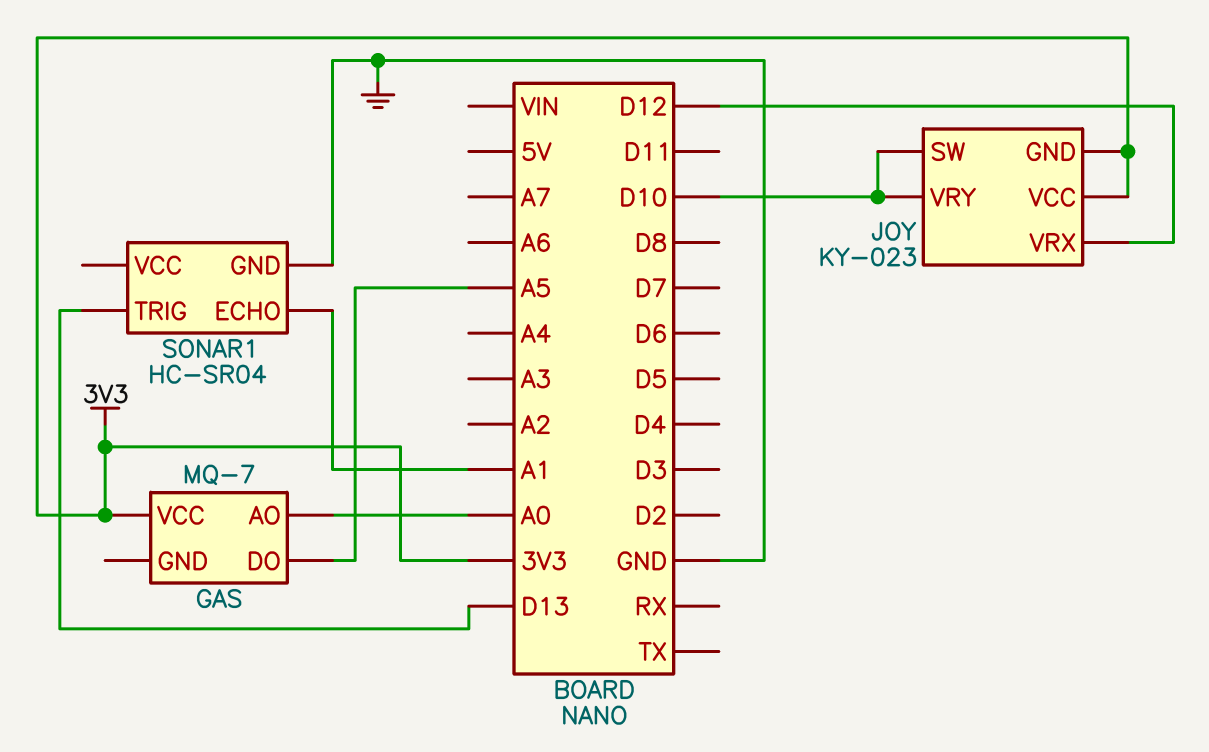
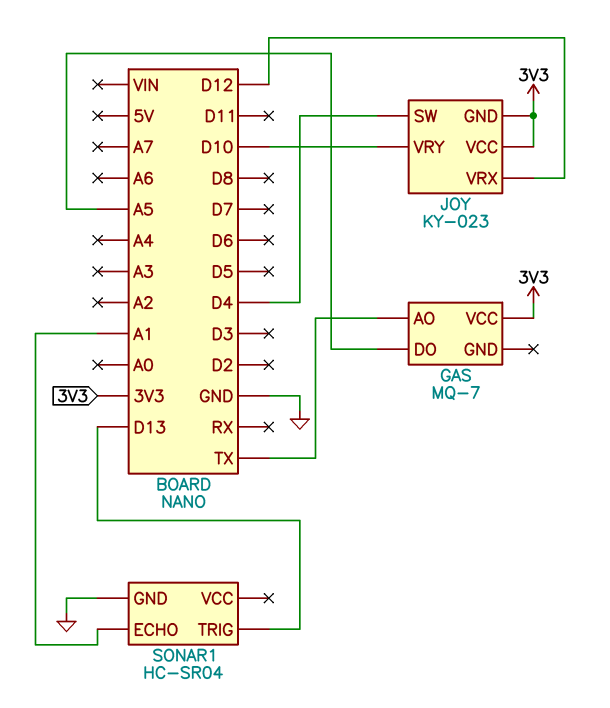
GAS pin AO: A0 -> TX
JOY pin SW: D10 -> D4

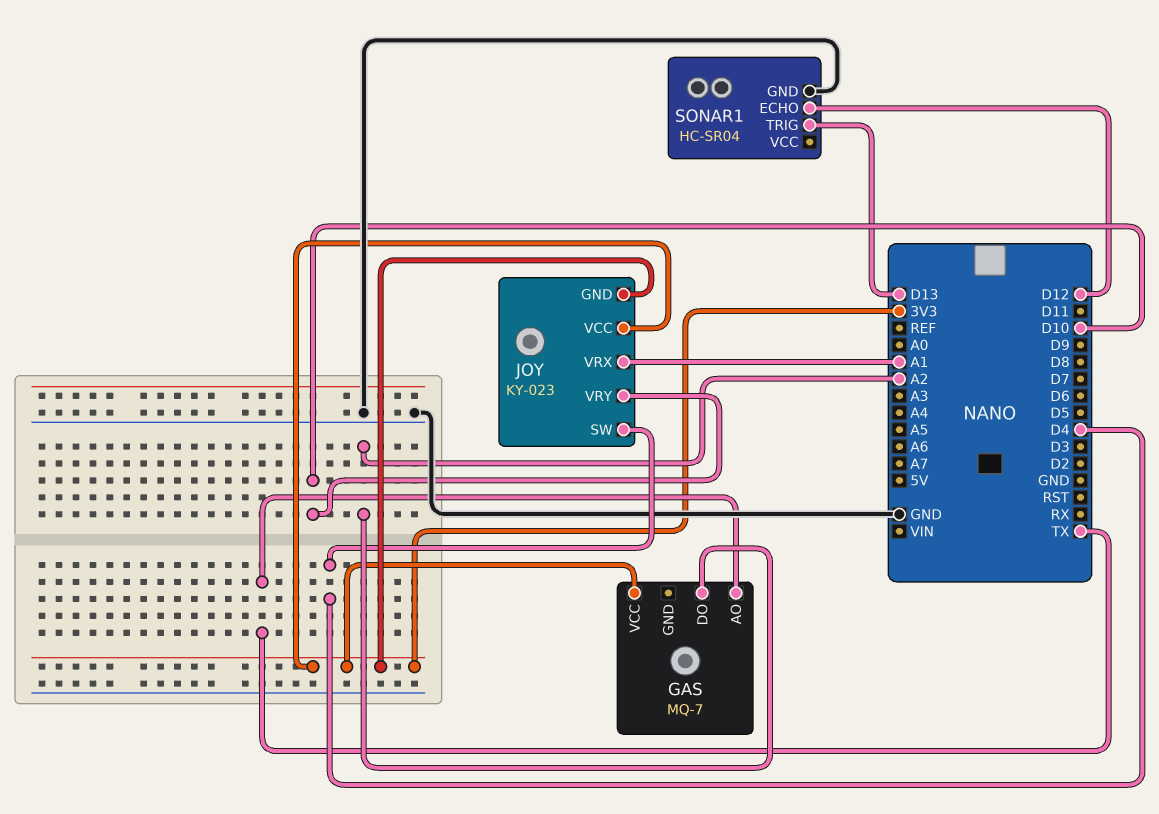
GAS pin DO: A5 -> A2
JOY pin VRX: D12 -> A1
SONAR1 pin ECHO: A1 -> D12

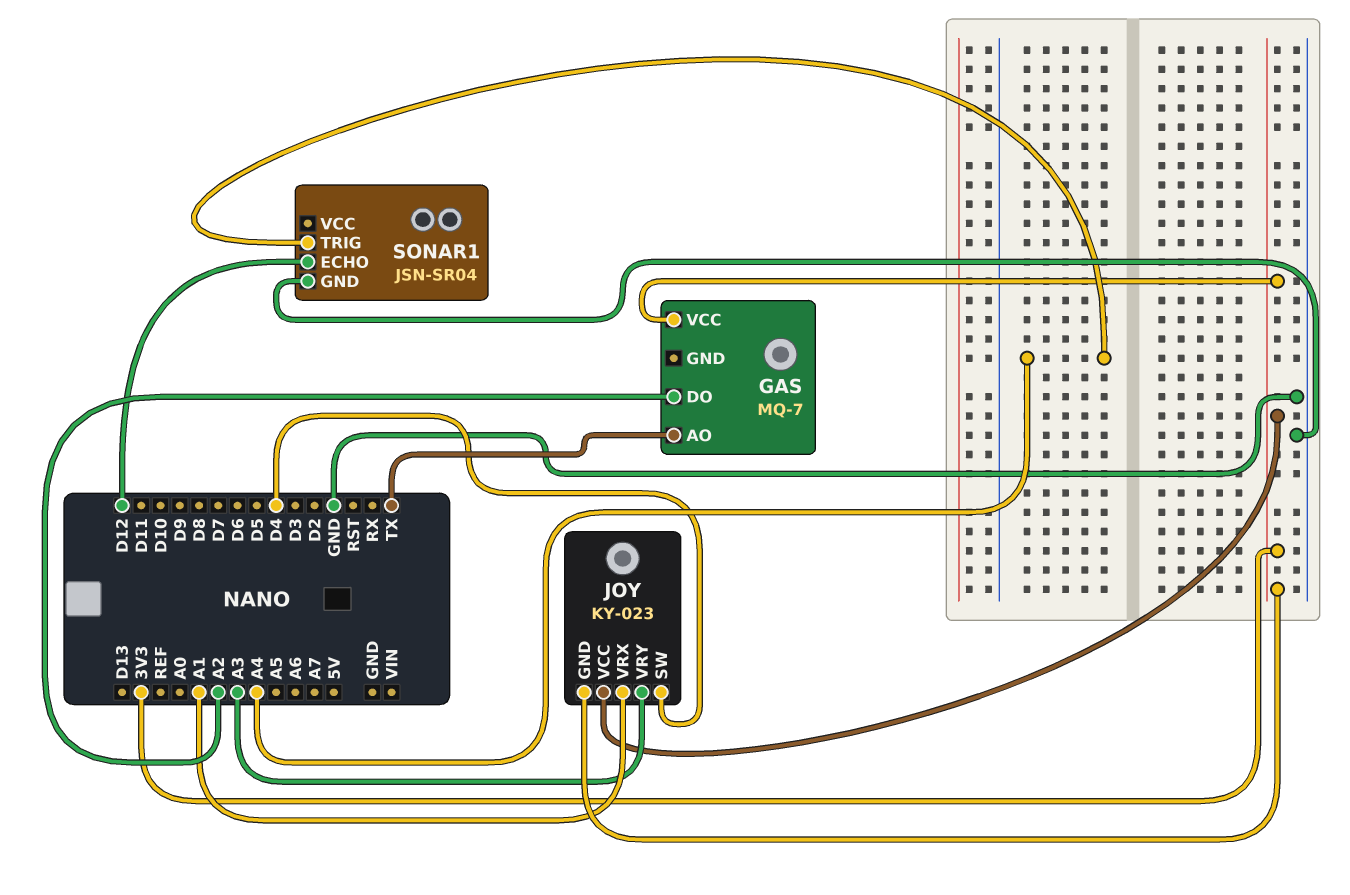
JOY pin VRY: D10 -> A3
SONAR1: HC-SR04 -> JSN-SR04
SONAR1 pin TRIG: D13 -> A4

